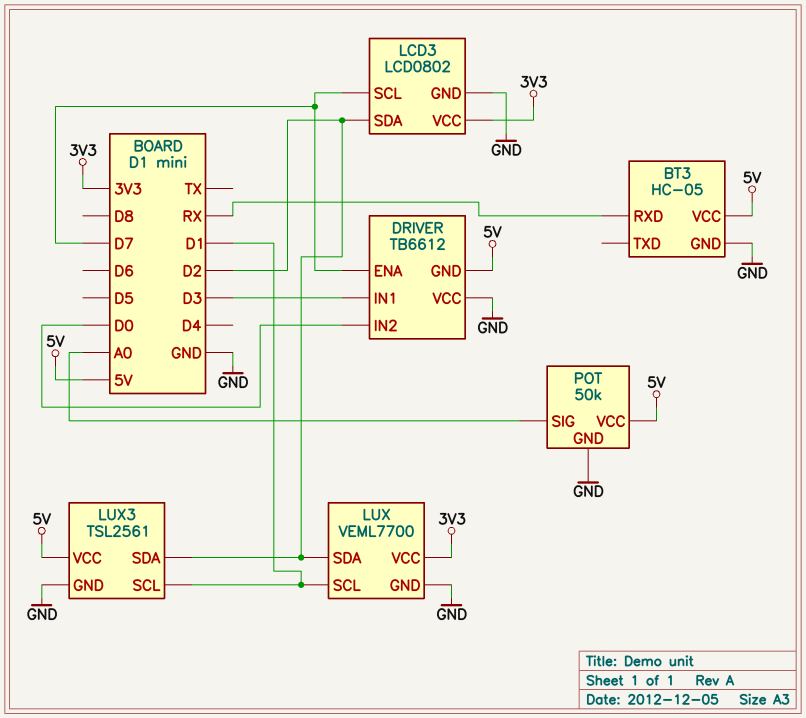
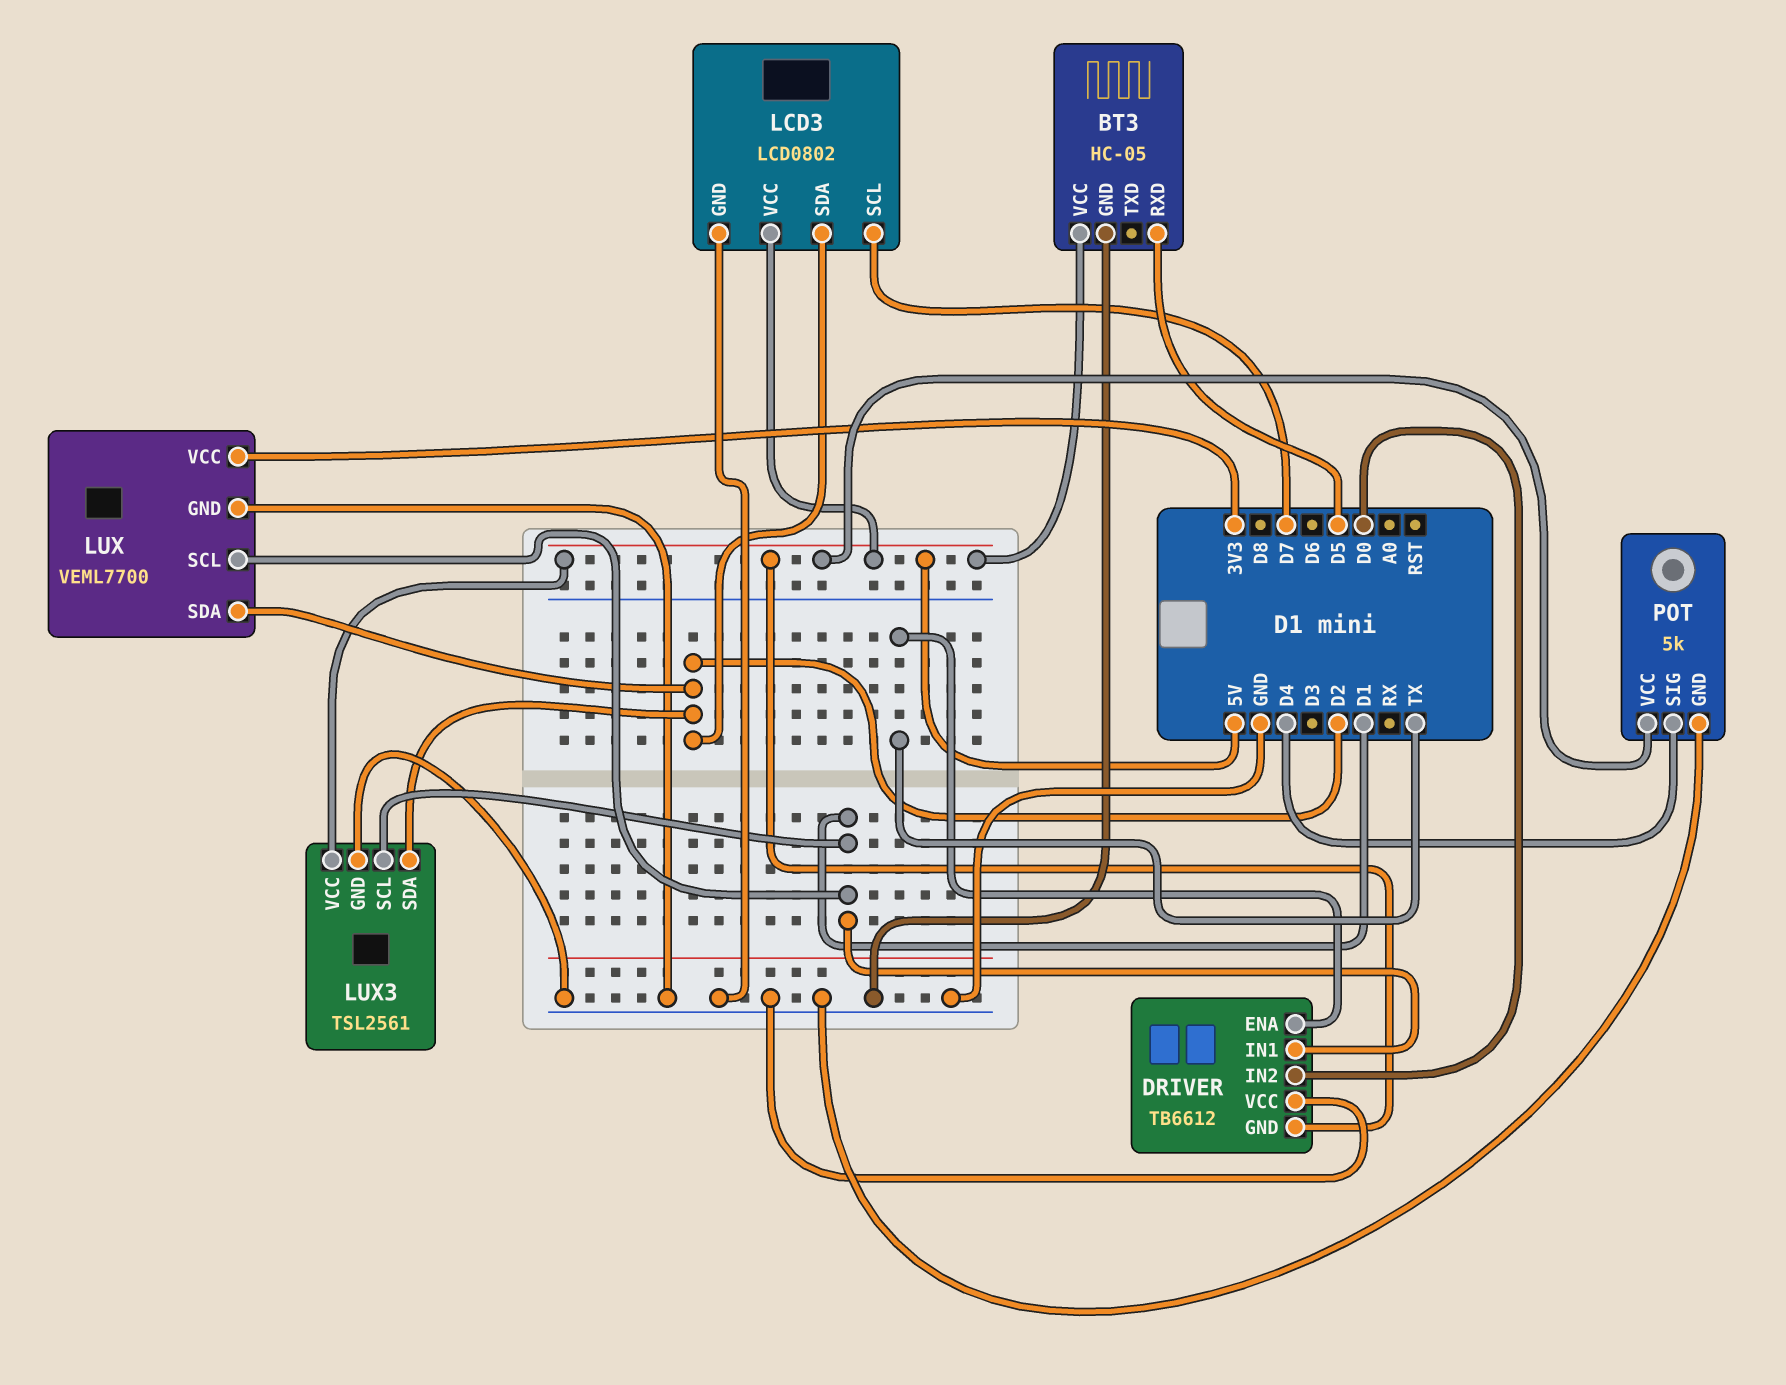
BT3 pin RXD: RX -> D5
DRIVER pin ENA: D7 -> TX
DRIVER pin IN1: D3 -> D1
LCD3 pin VCC: 3V3 -> 5V
POT: 50k -> 5k
POT pin SIG: A0 -> D4

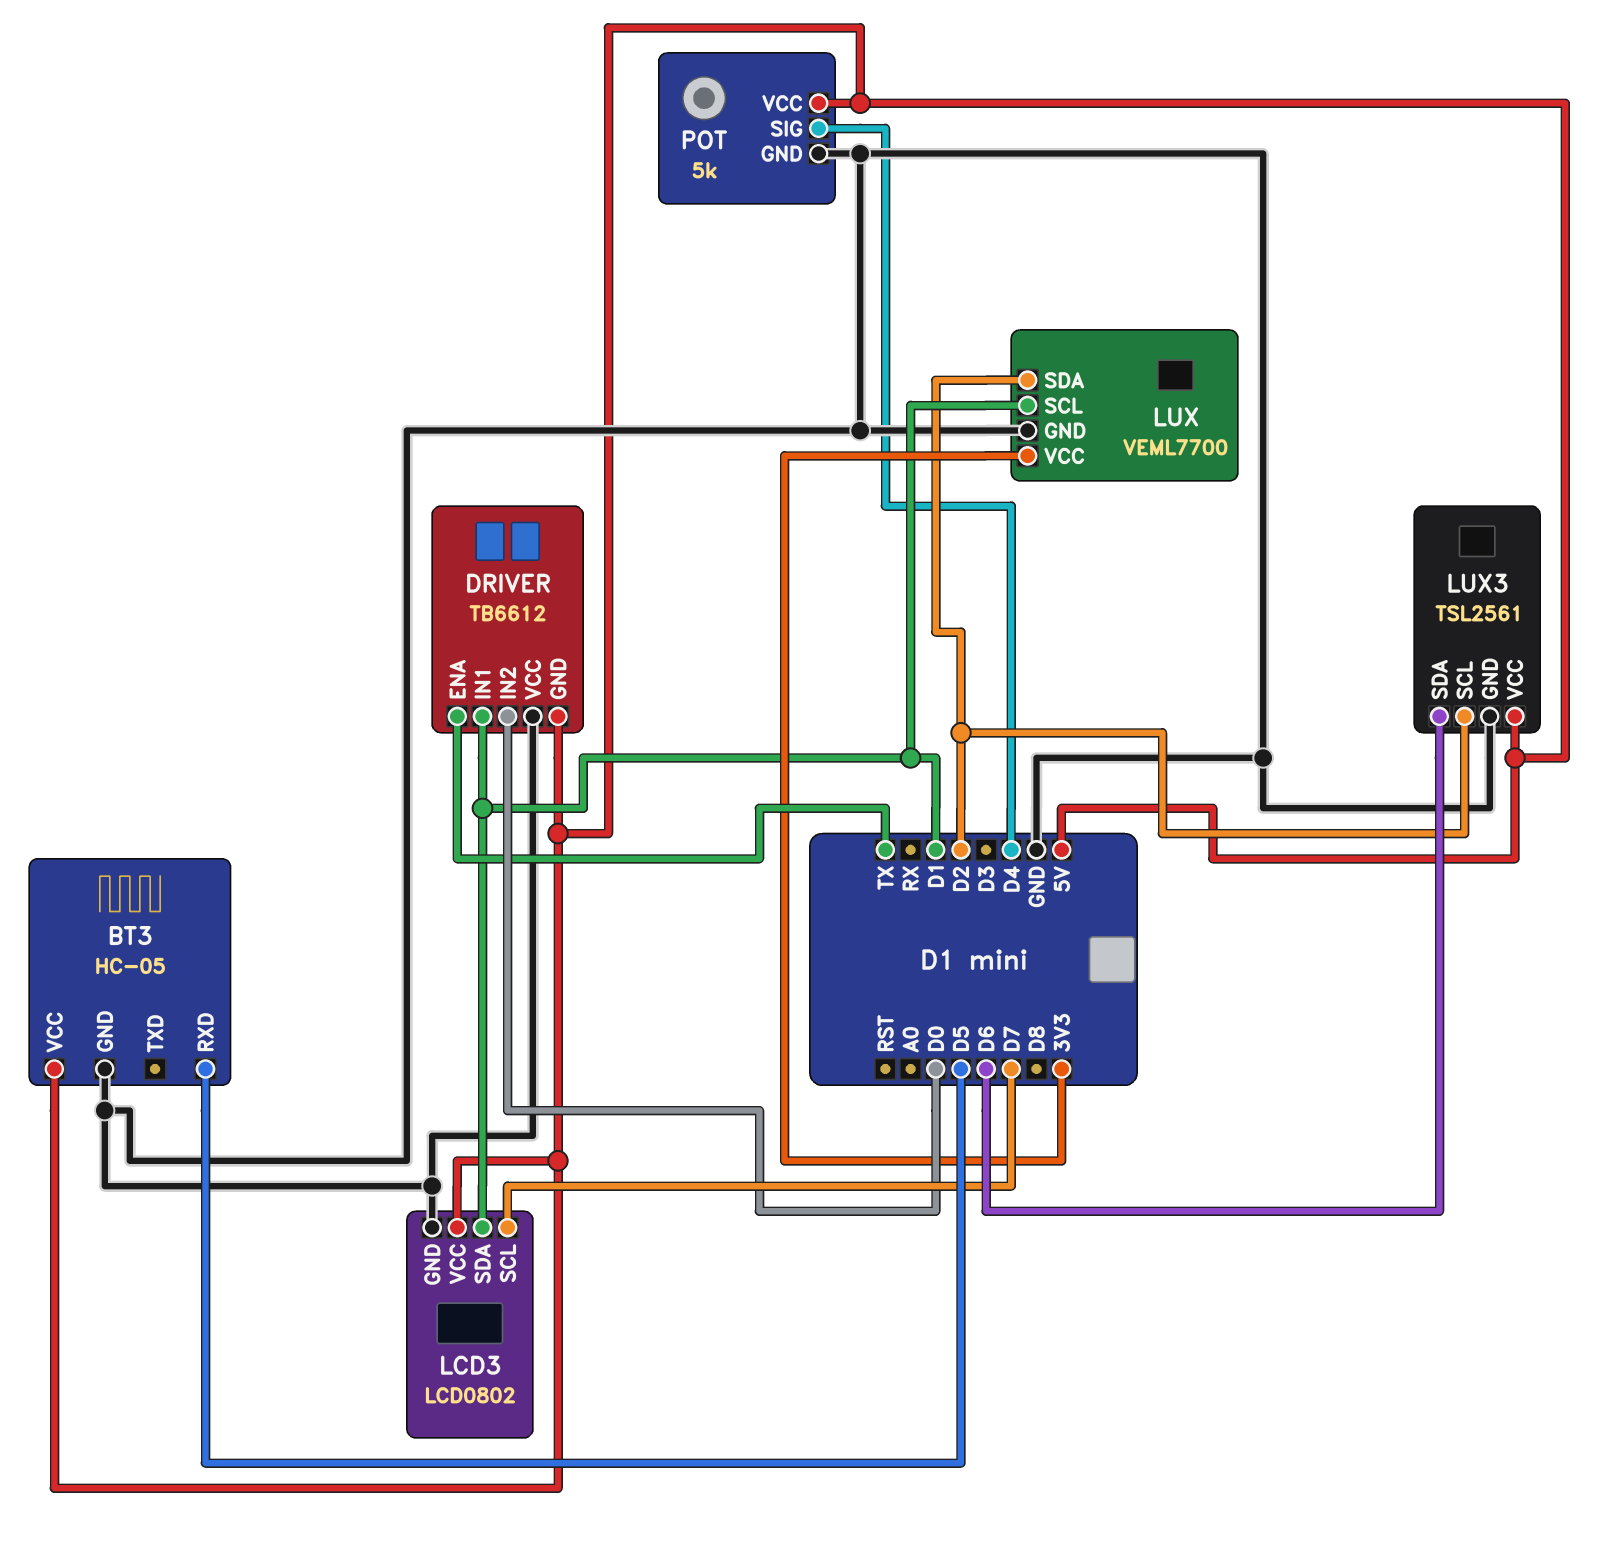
LCD3 pin SDA: D2 -> D1
LUX3 pin SCL: D1 -> D2
LUX3 pin SDA: D2 -> D6

